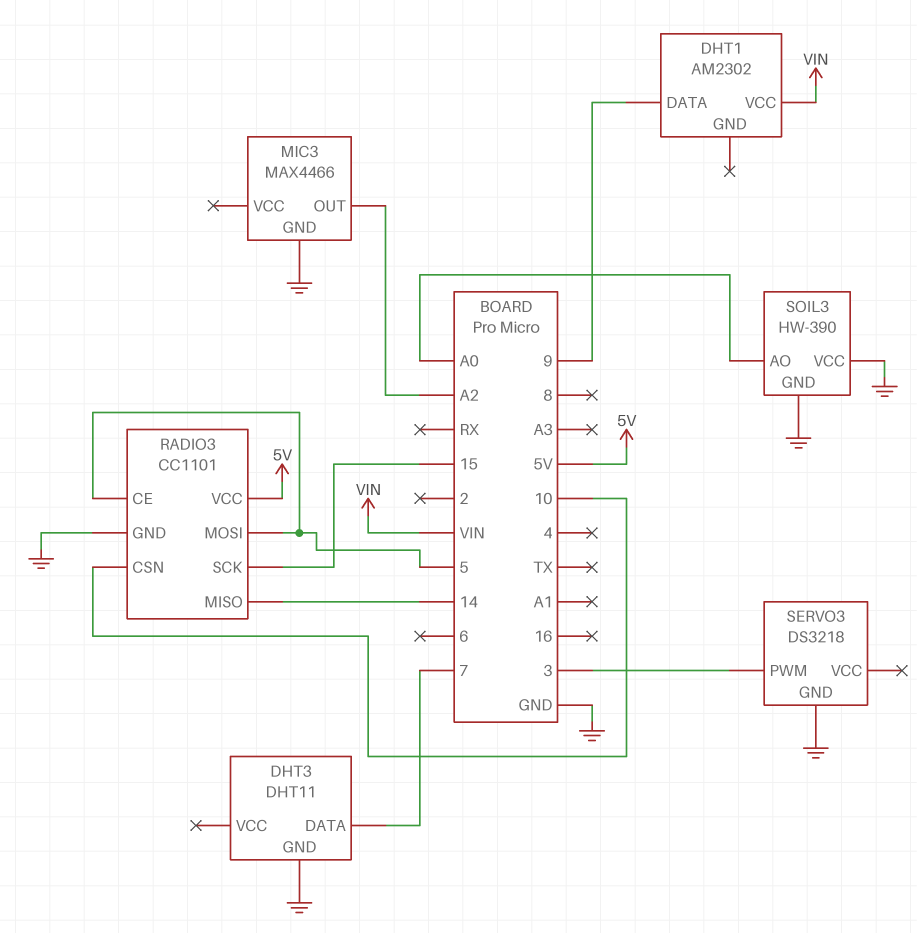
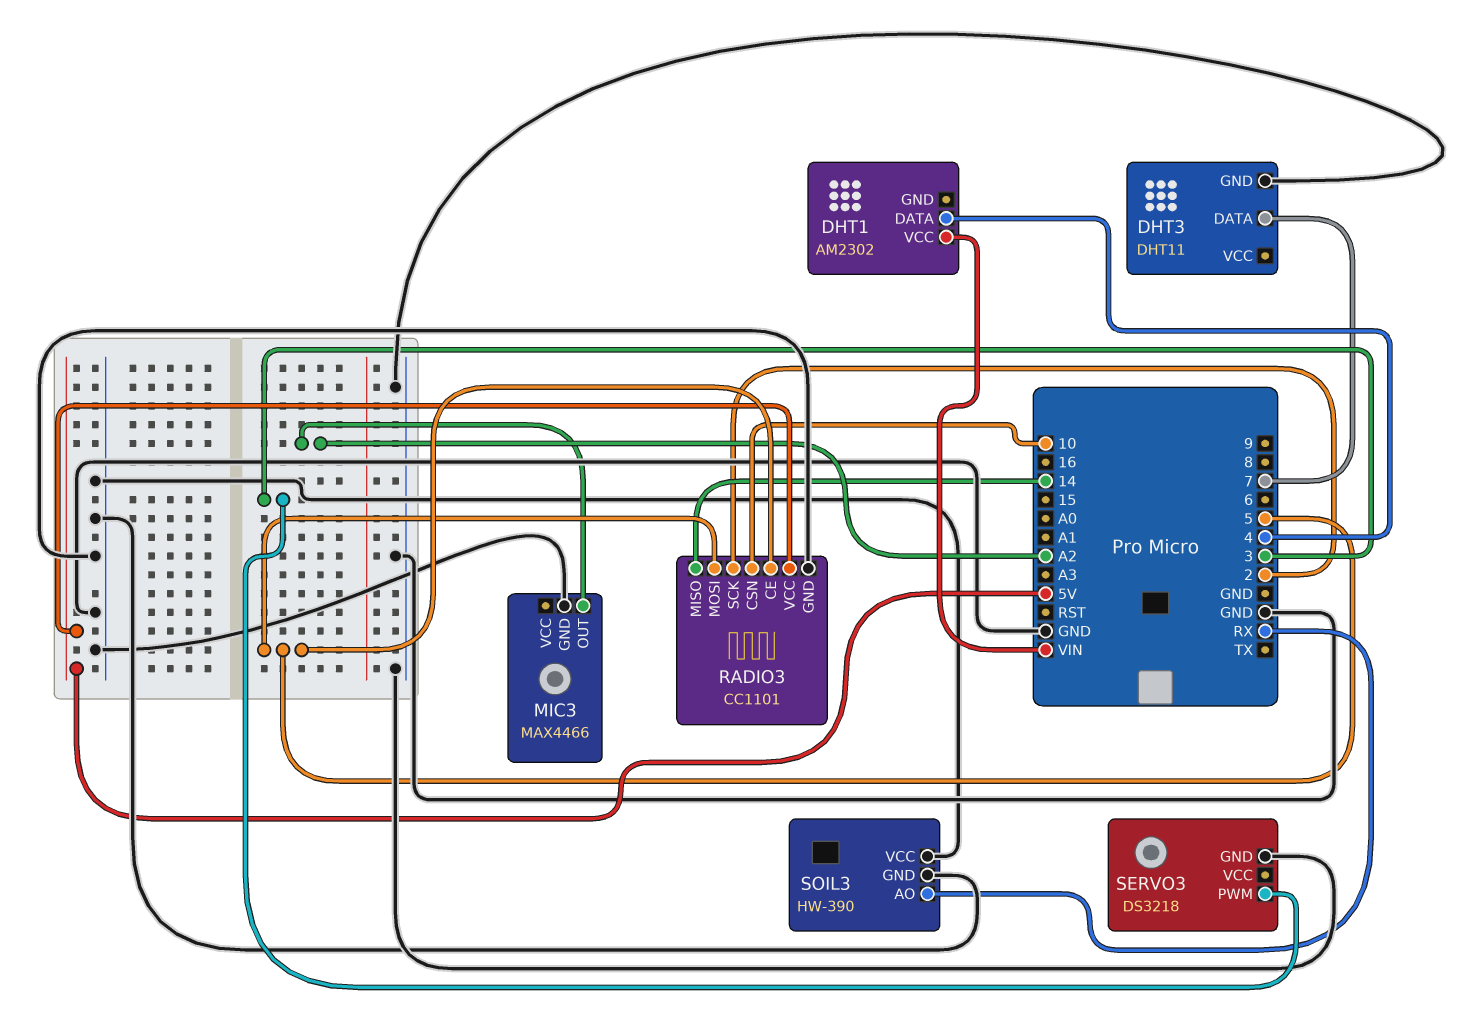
DHT1 pin DATA: 9 -> 4
RADIO3 pin SCK: 15 -> 2
SOIL3 pin AO: A0 -> RX

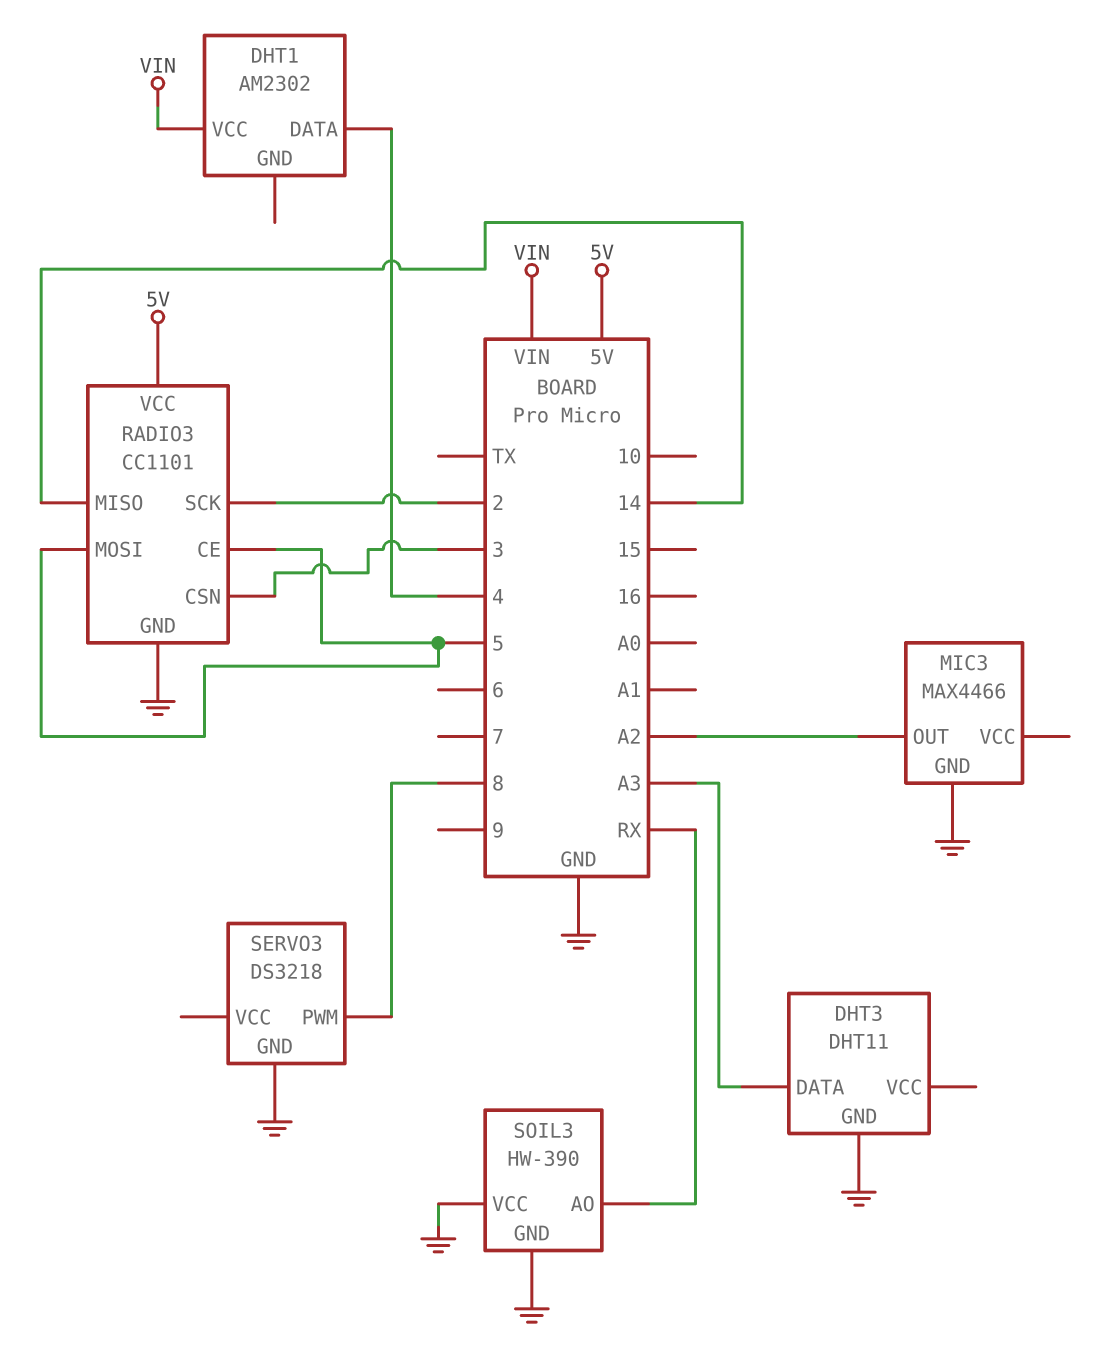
DHT3 pin DATA: 7 -> A3
RADIO3 pin CSN: 10 -> 3
SERVO3 pin PWM: 3 -> 8

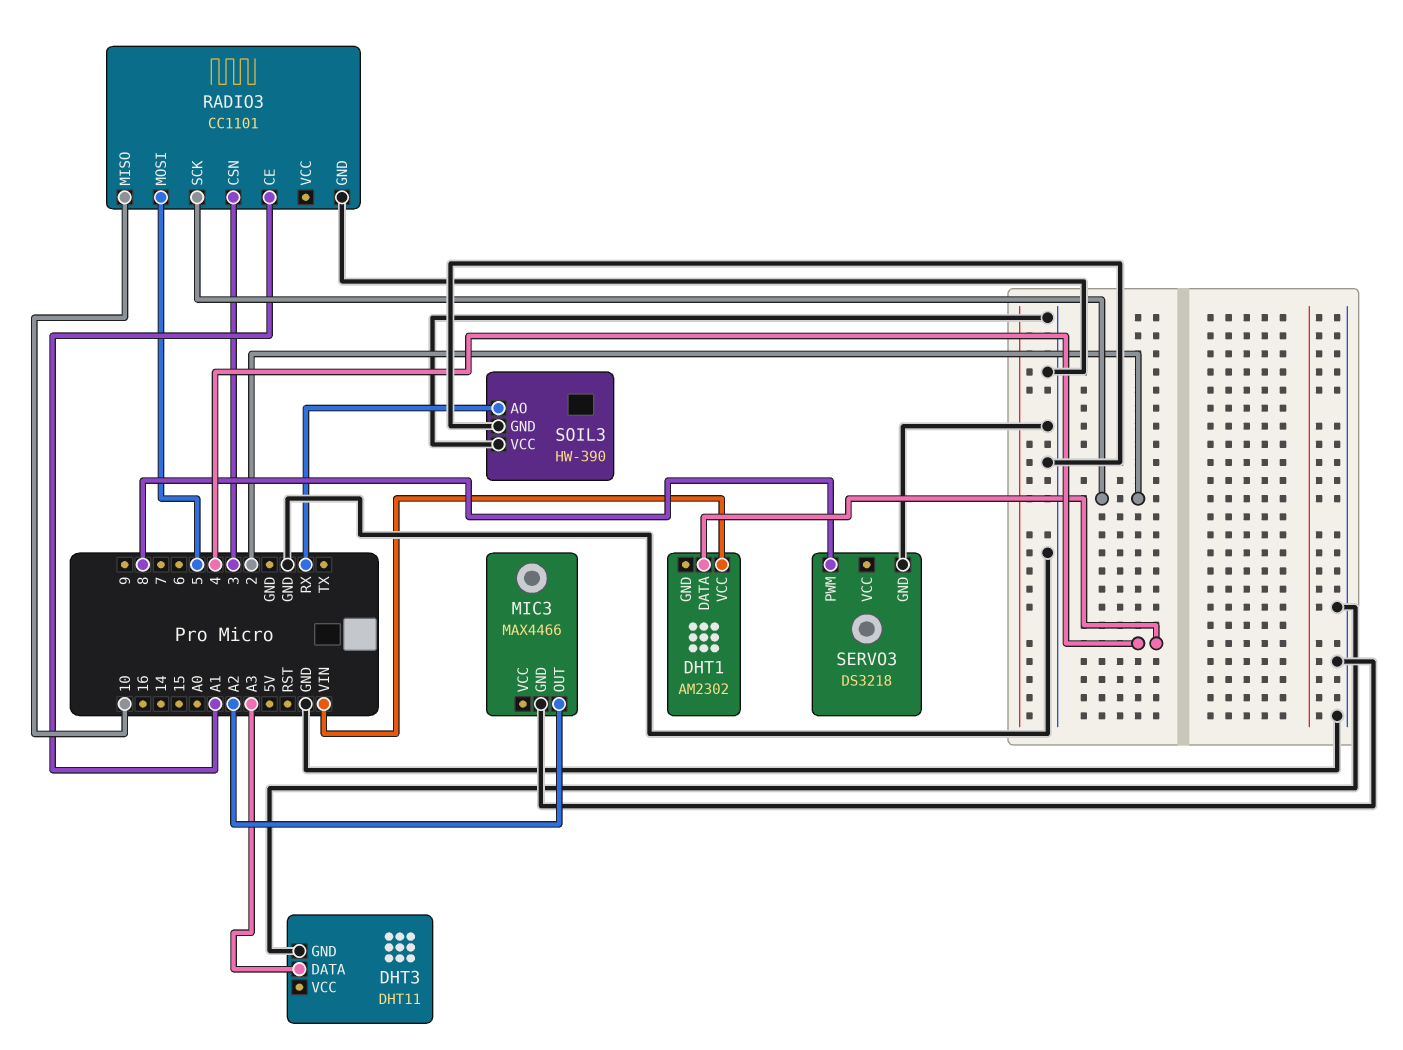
RADIO3 pin CE: 5 -> A1
RADIO3 pin MISO: 14 -> 10
RADIO3 pin VCC: 5V -> none

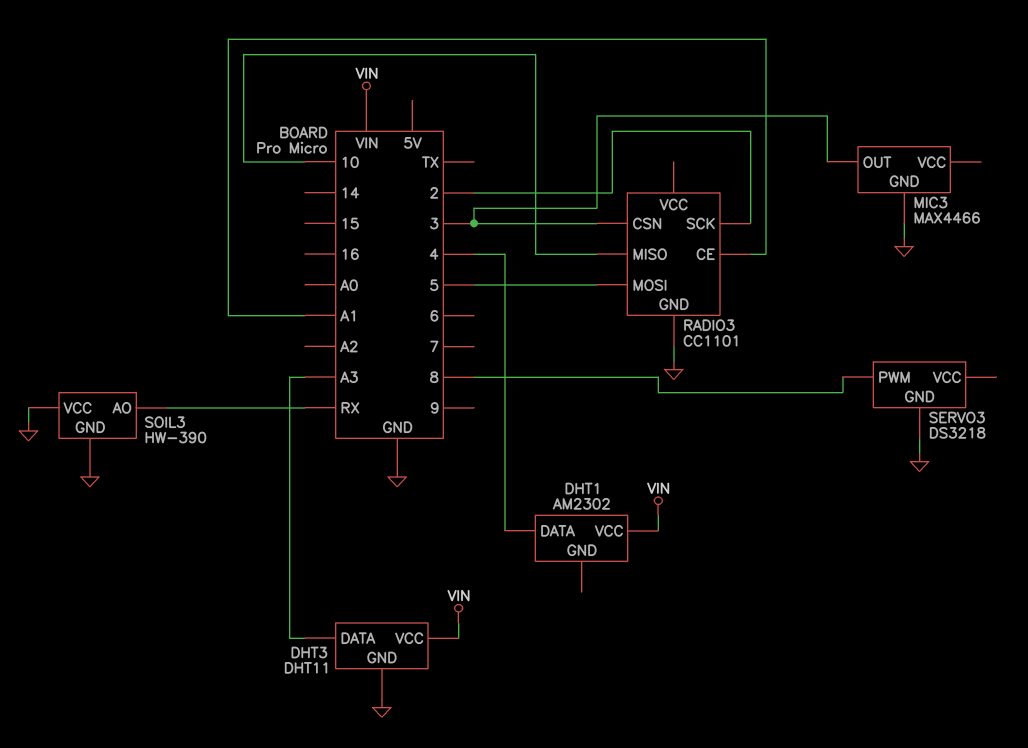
DHT3 pin VCC: none -> VIN
MIC3 pin OUT: A2 -> 3

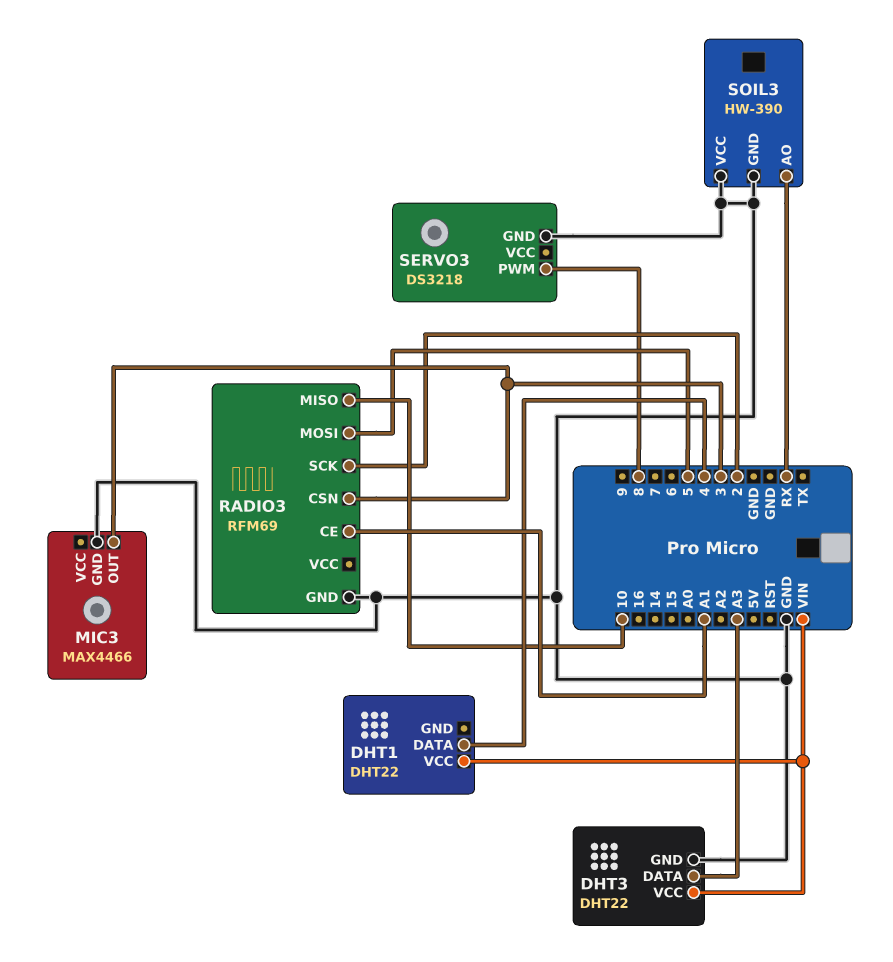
DHT1: AM2302 -> DHT22
DHT3: DHT11 -> DHT22
RADIO3: CC1101 -> RFM69

